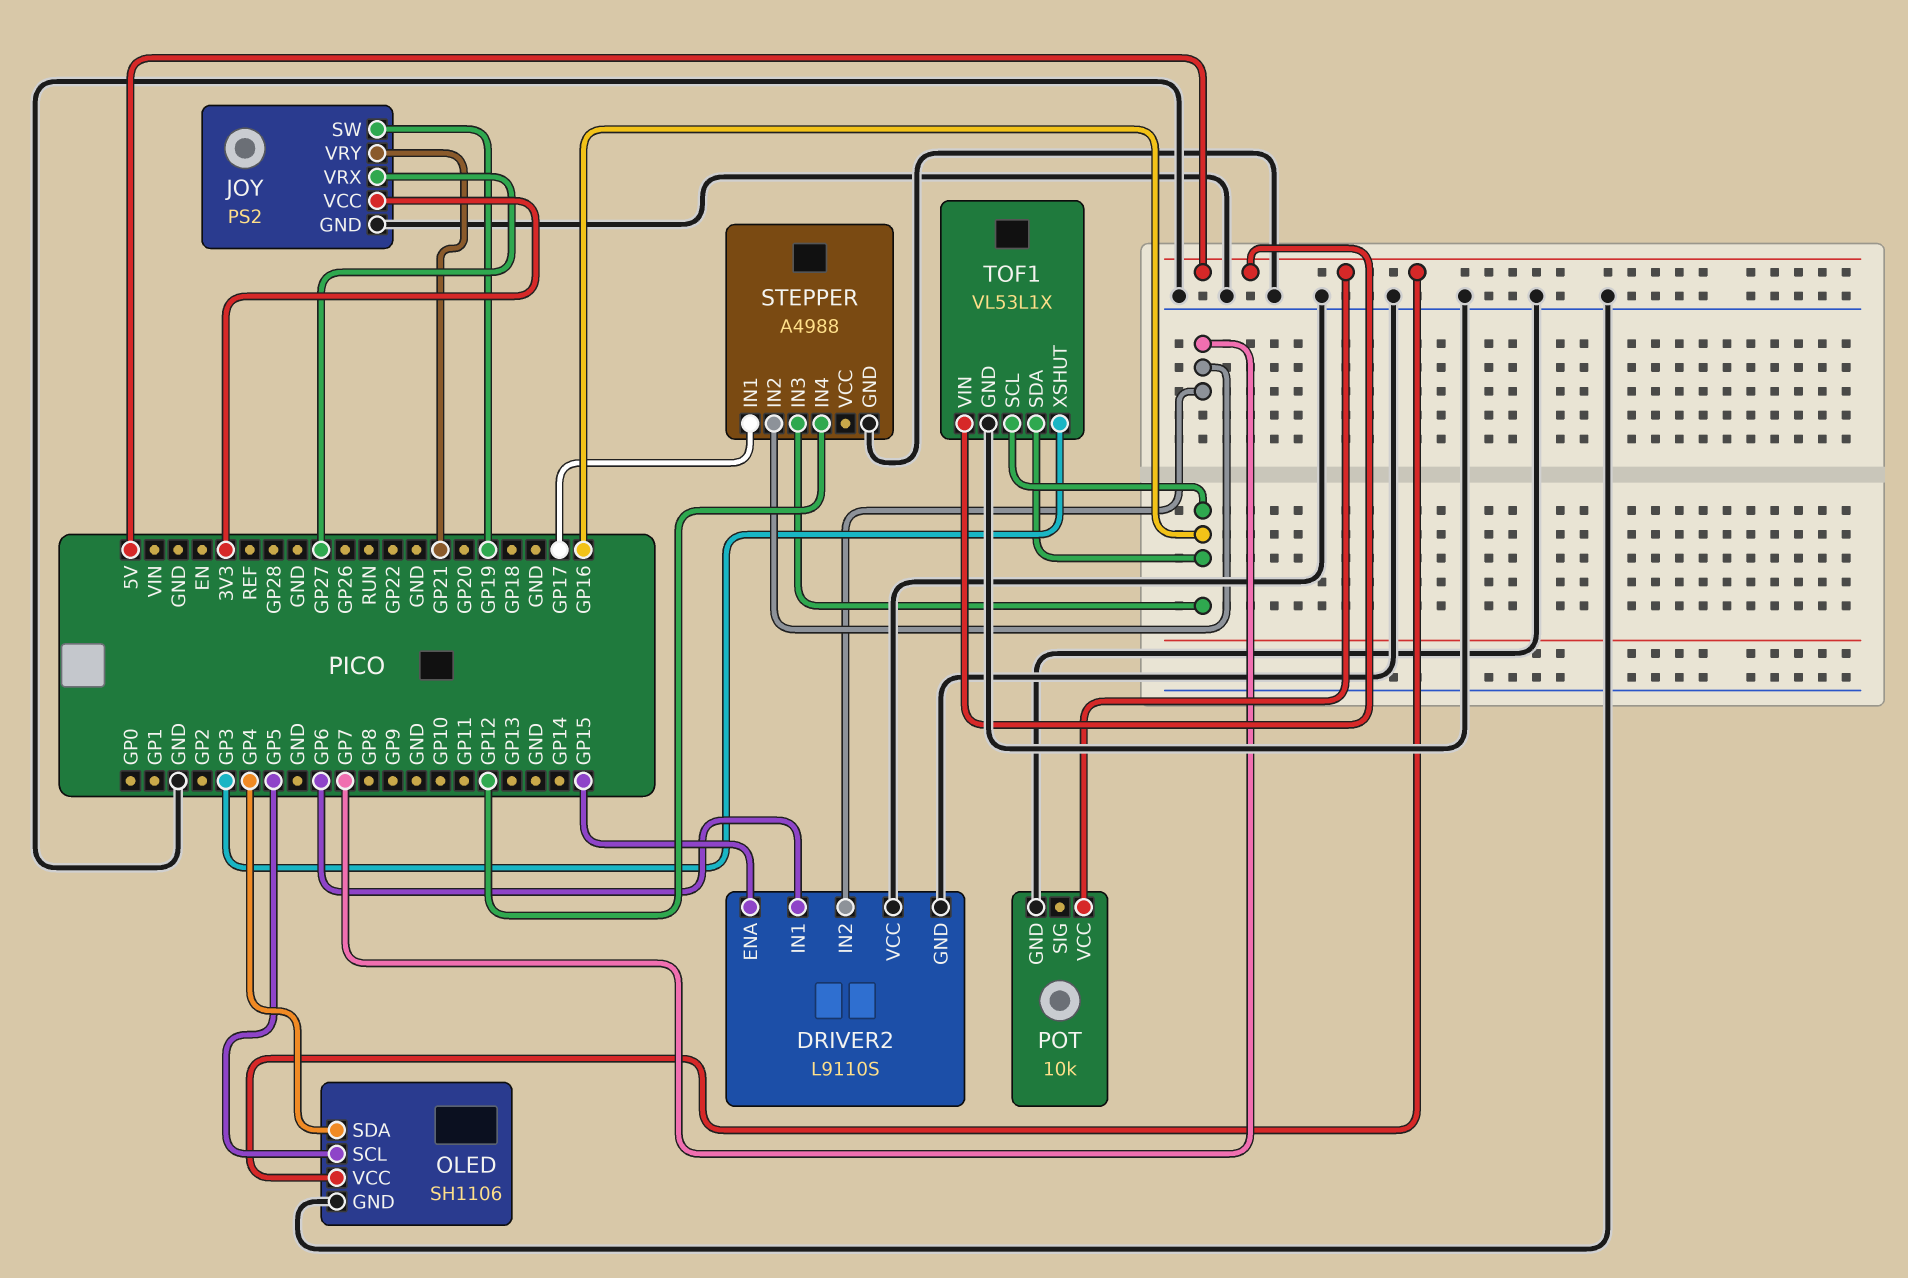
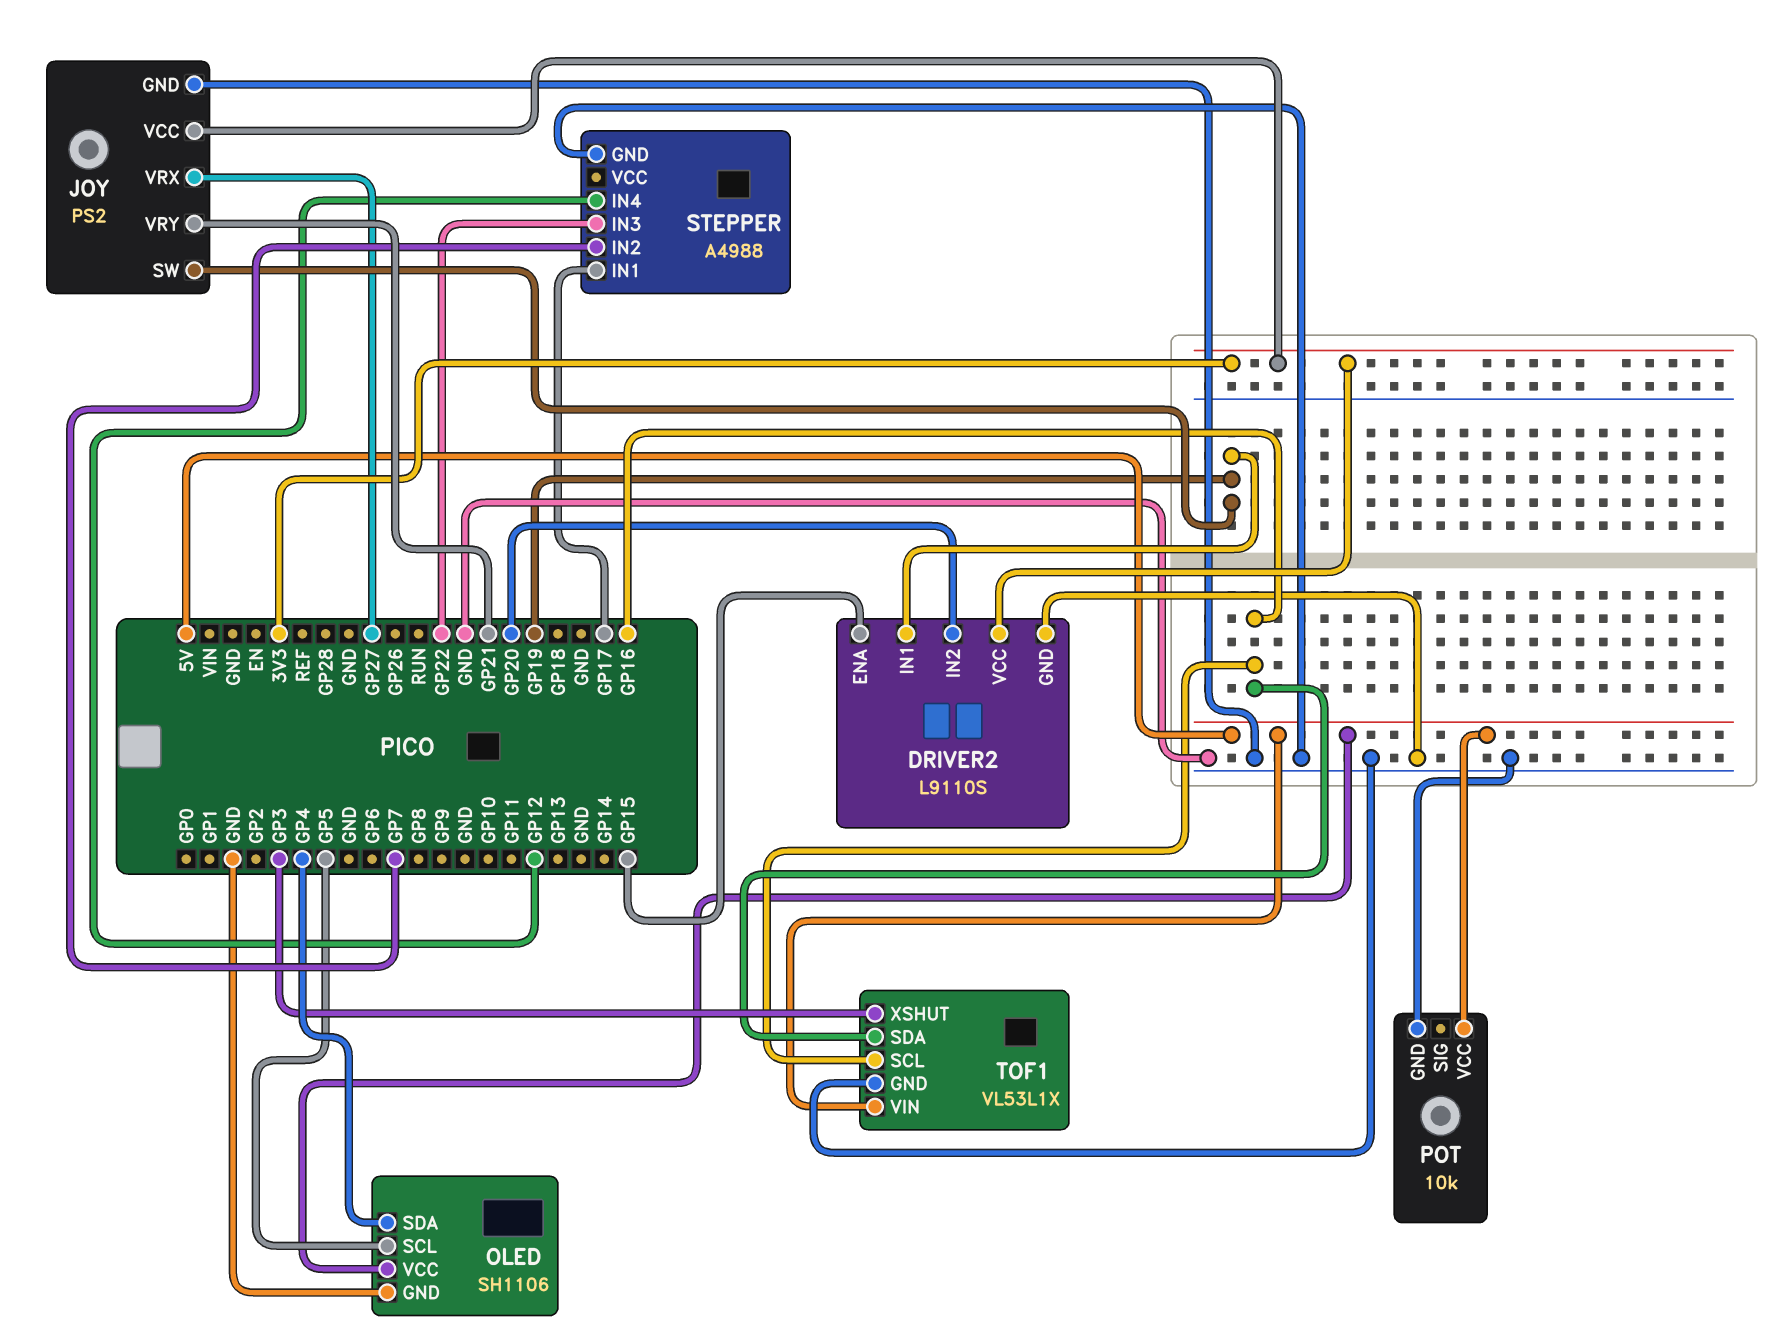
DRIVER2 pin IN1: GP6 -> GP19
DRIVER2 pin IN2: GP7 -> GP20
DRIVER2 pin VCC: GND -> 3V3
STEPPER pin IN3: GP16 -> GP22

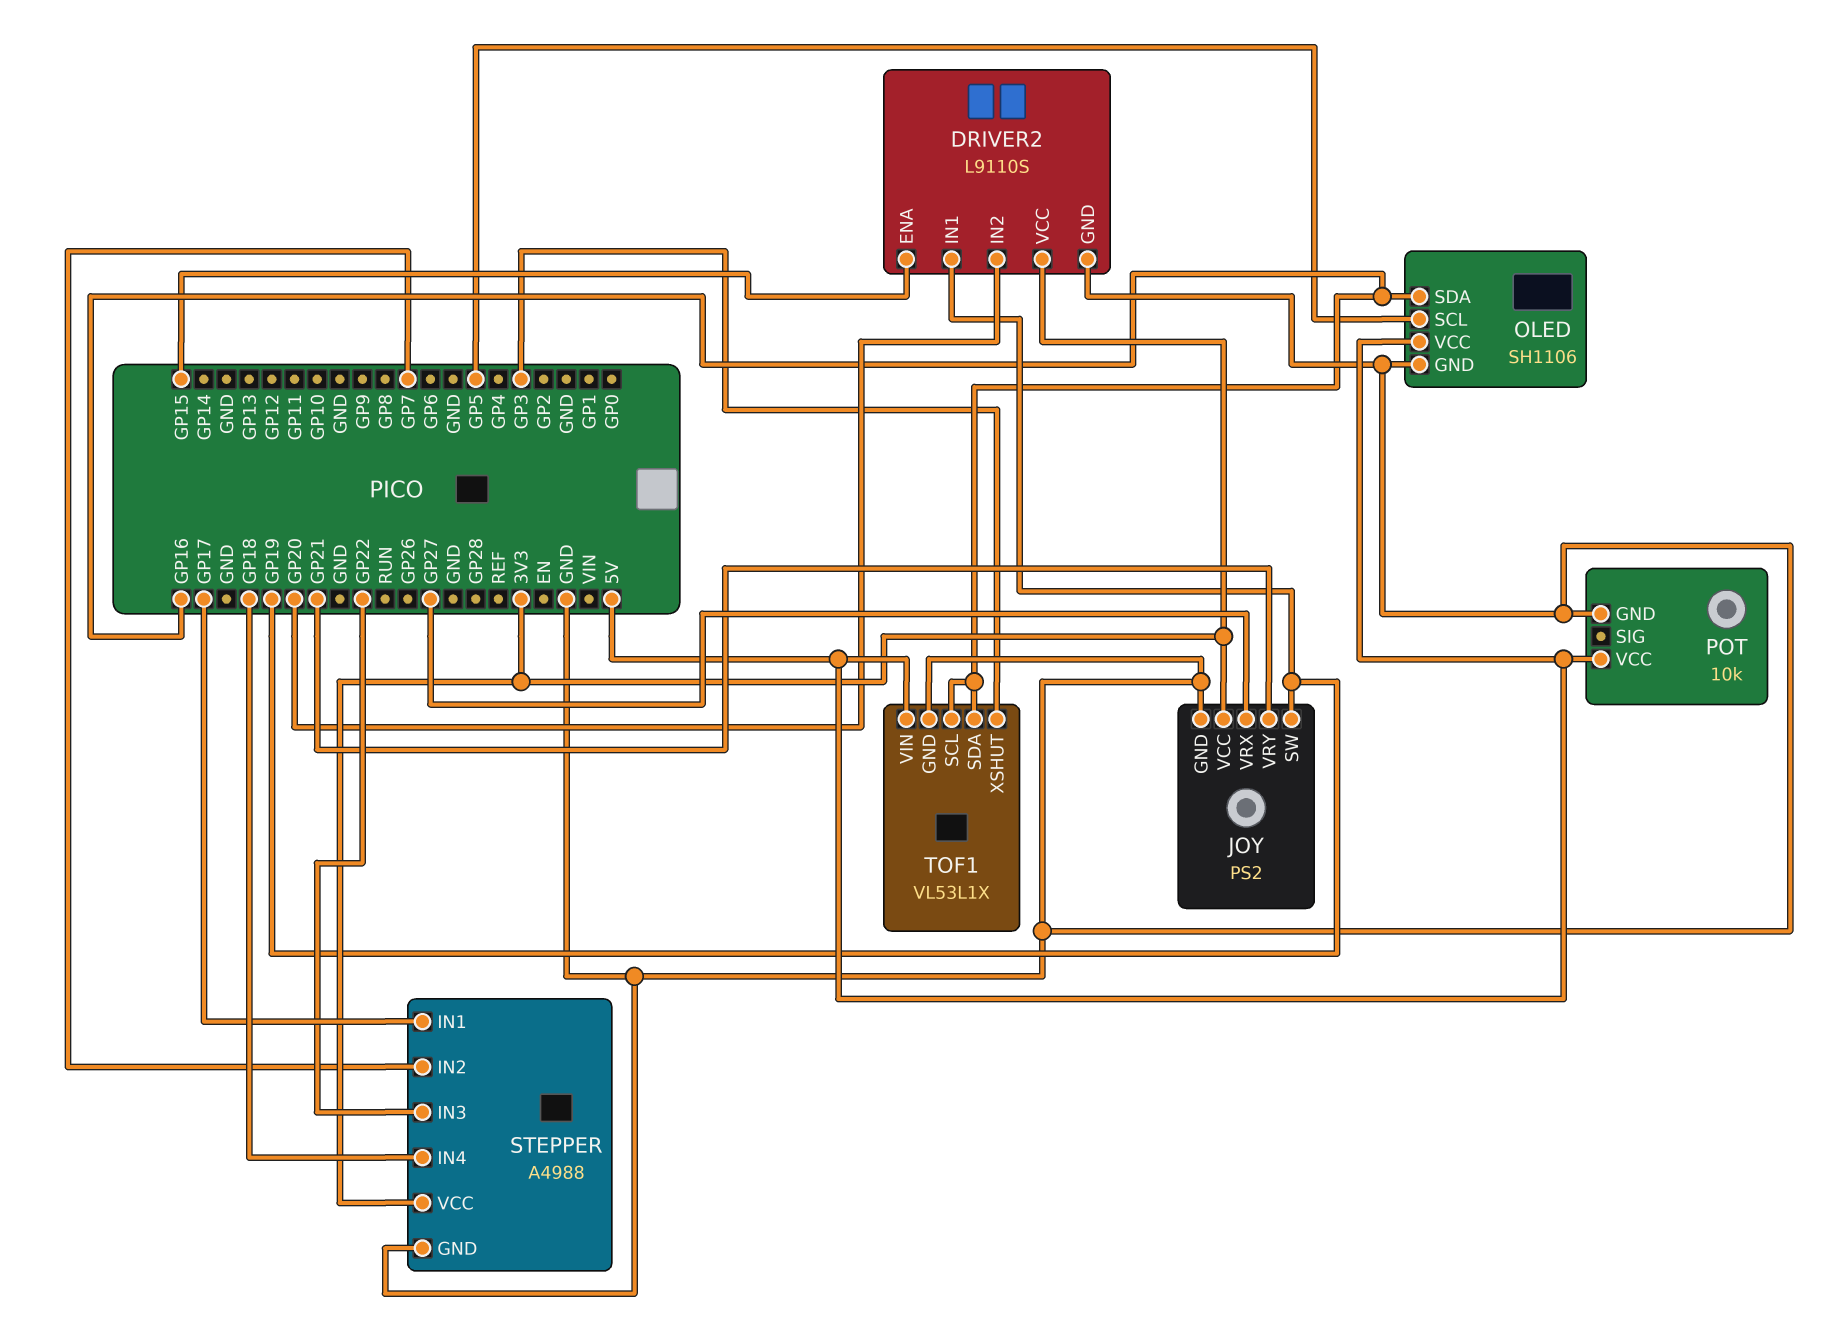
OLED pin SDA: GP4 -> GP16
STEPPER pin IN4: GP12 -> GP18
STEPPER pin VCC: none -> 3V3

